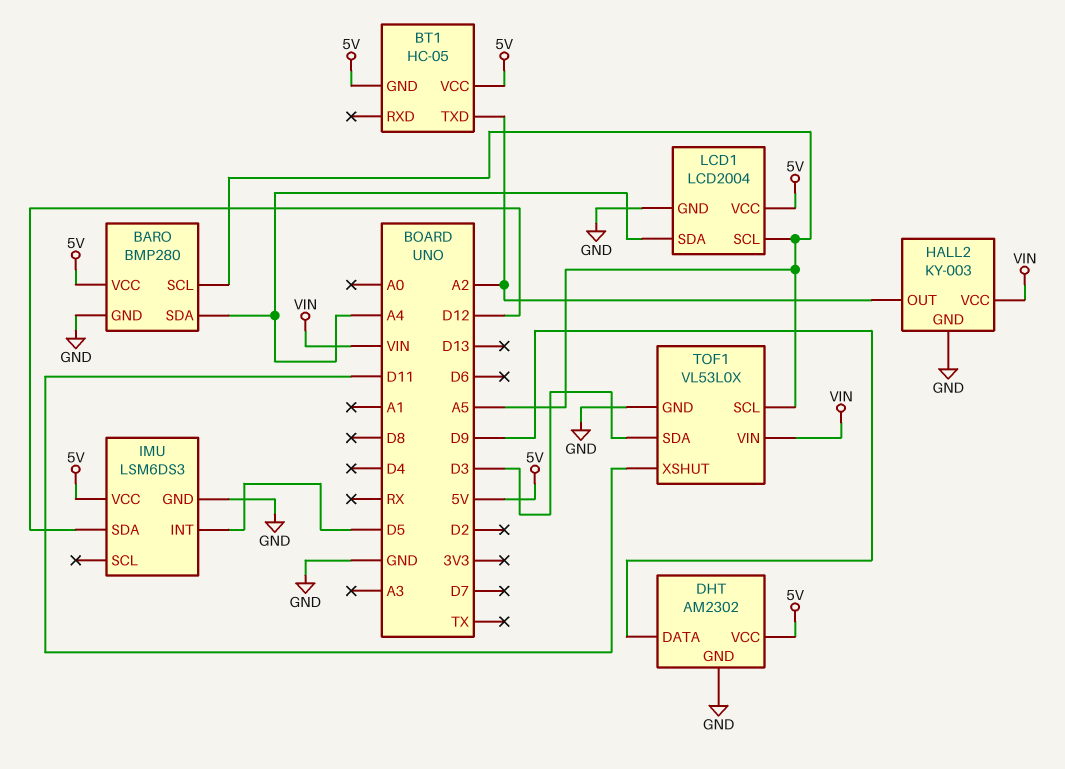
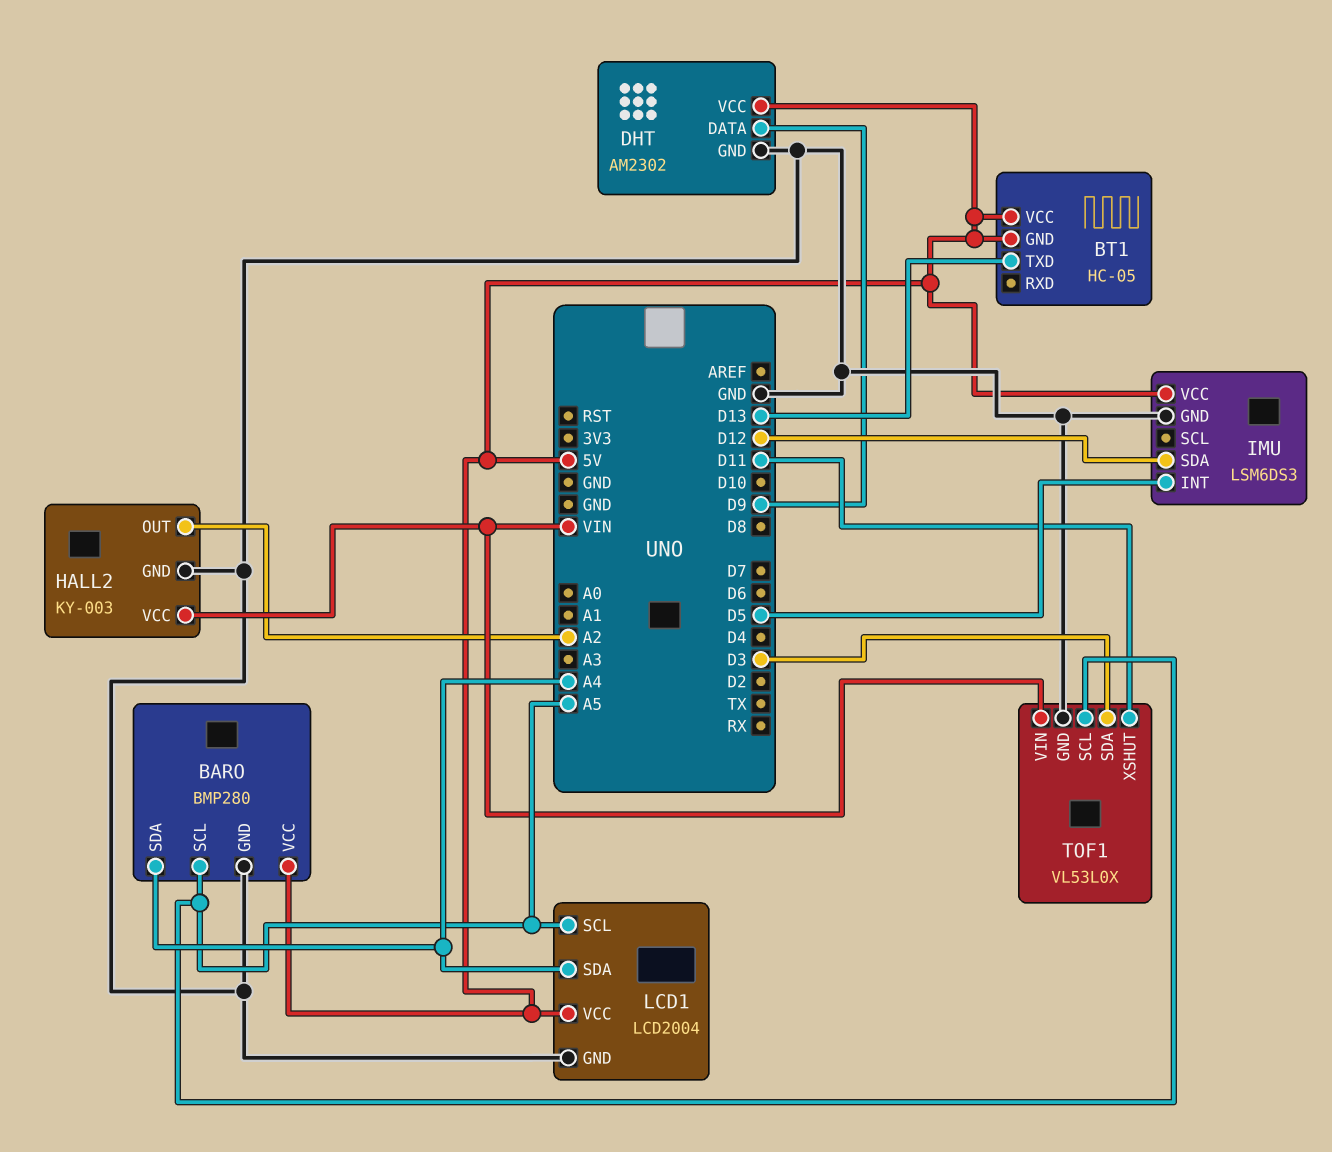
BT1 pin TXD: A2 -> D13

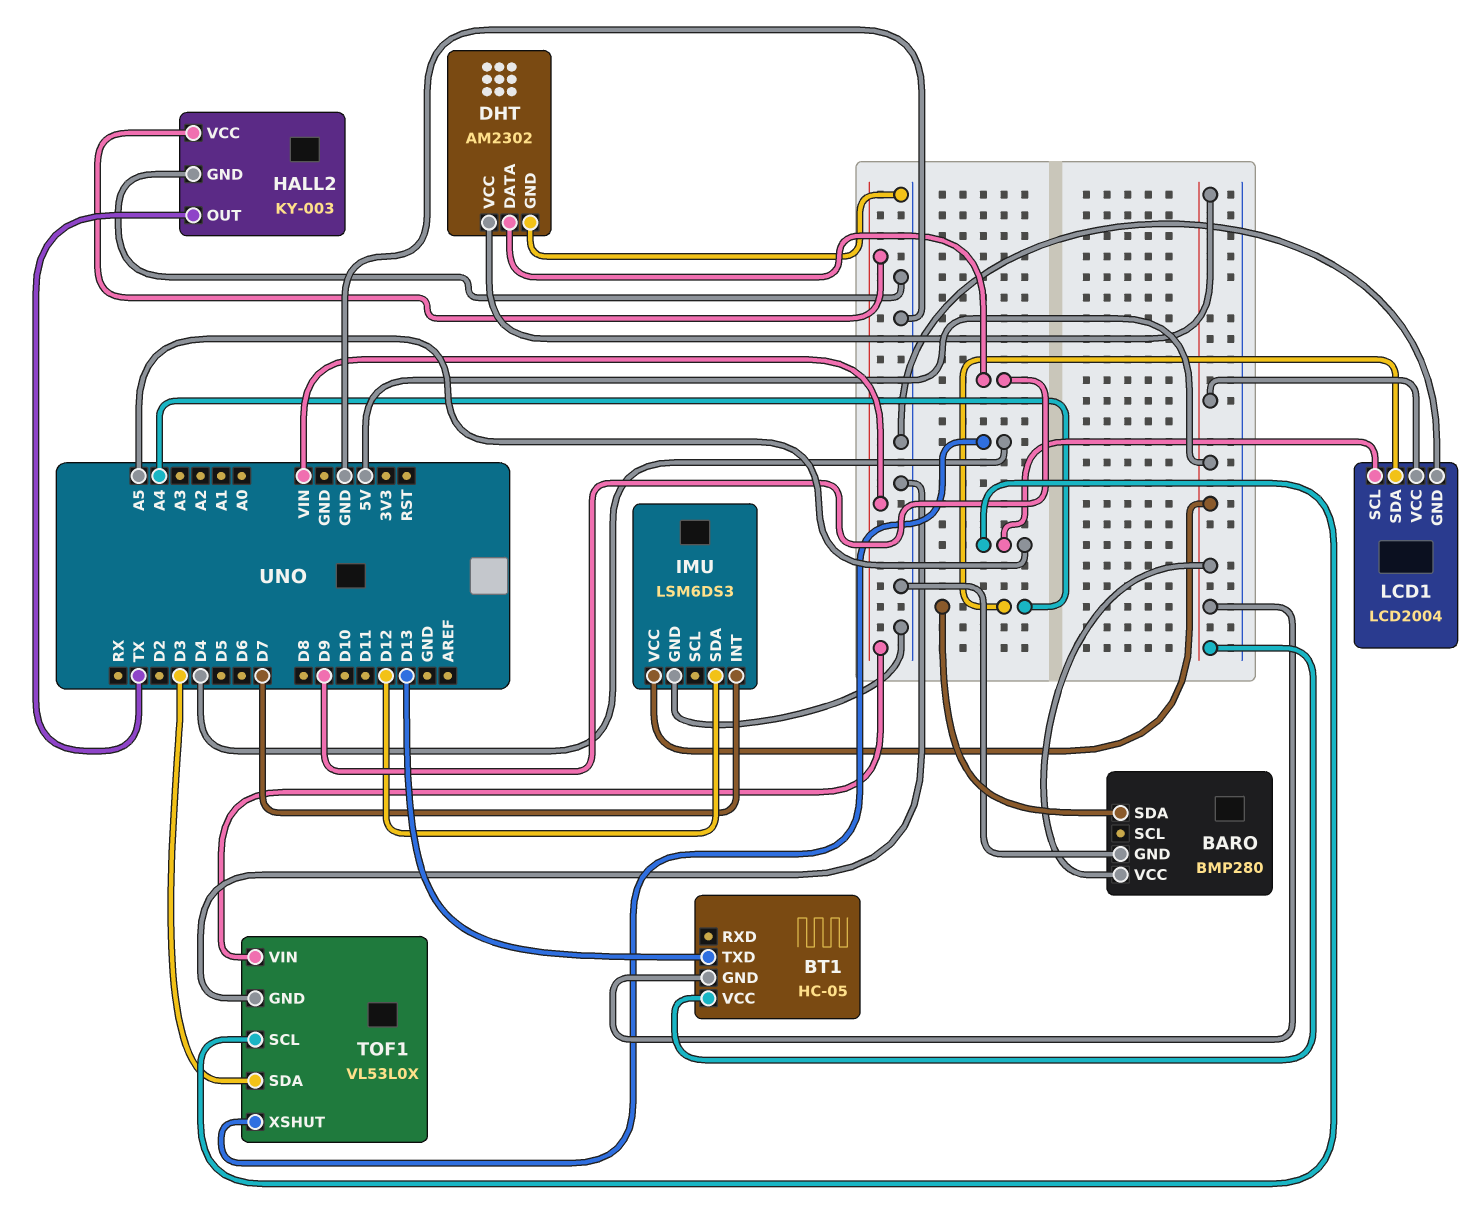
BARO pin SCL: A5 -> none
HALL2 pin OUT: A2 -> TX
IMU pin INT: D5 -> D7
TOF1 pin XSHUT: D11 -> D4

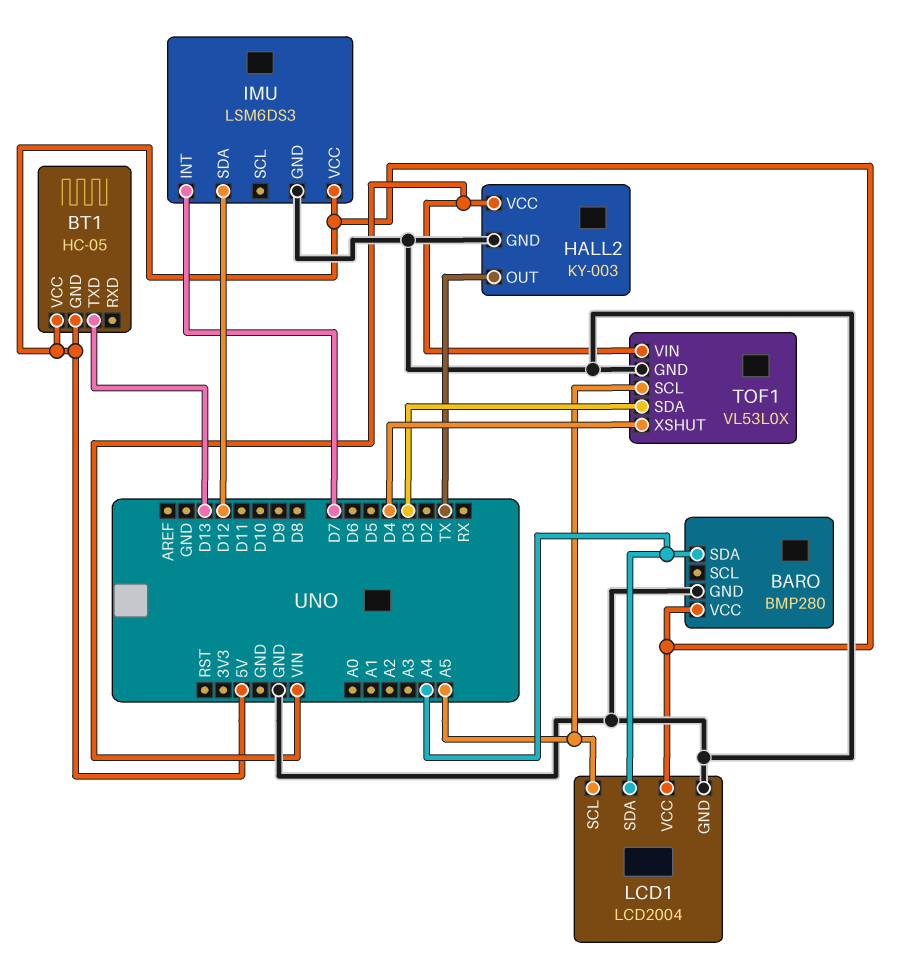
DHT: AM2302 -> none
DHT pin DATA: D9 -> none
DHT pin GND: GND -> none
DHT pin VCC: 5V -> none

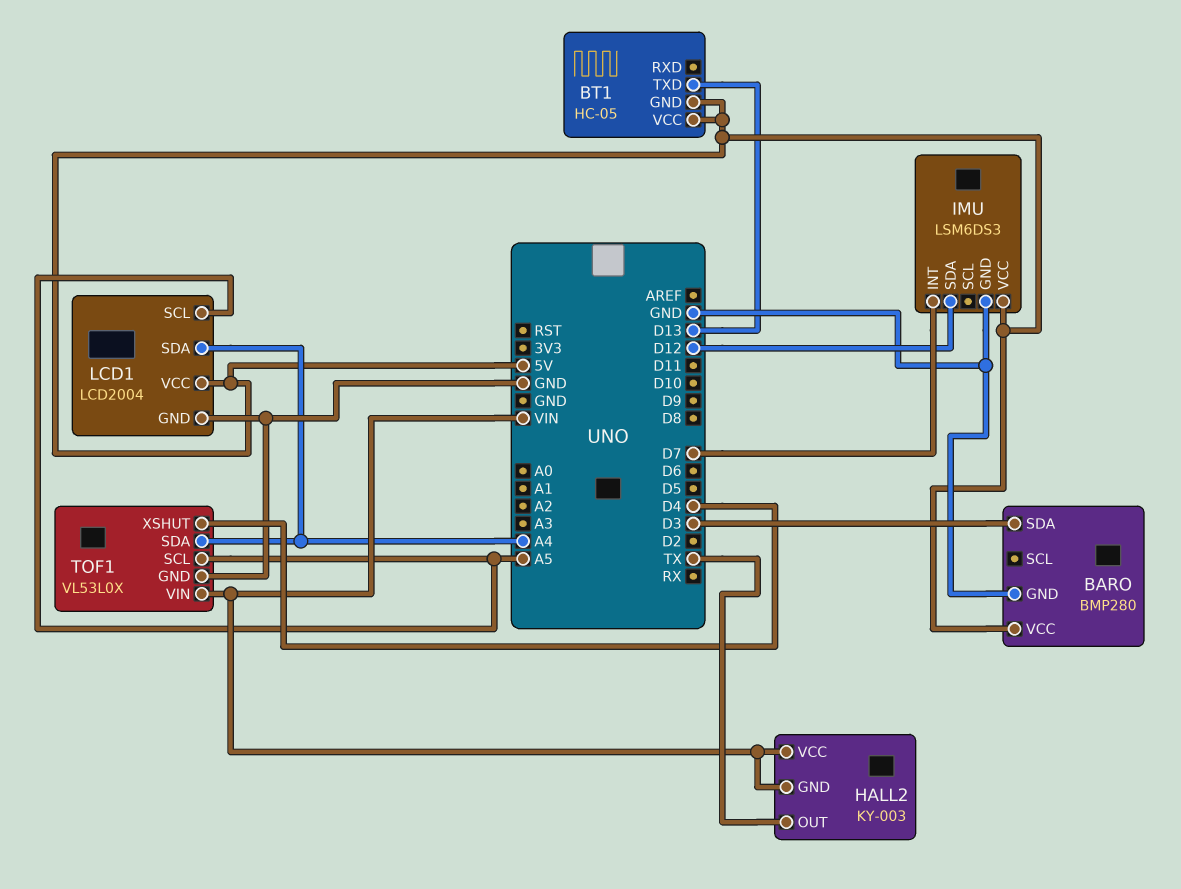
BARO pin SDA: A4 -> D3
HALL2 pin GND: GND -> VIN
TOF1 pin SDA: D3 -> A4

